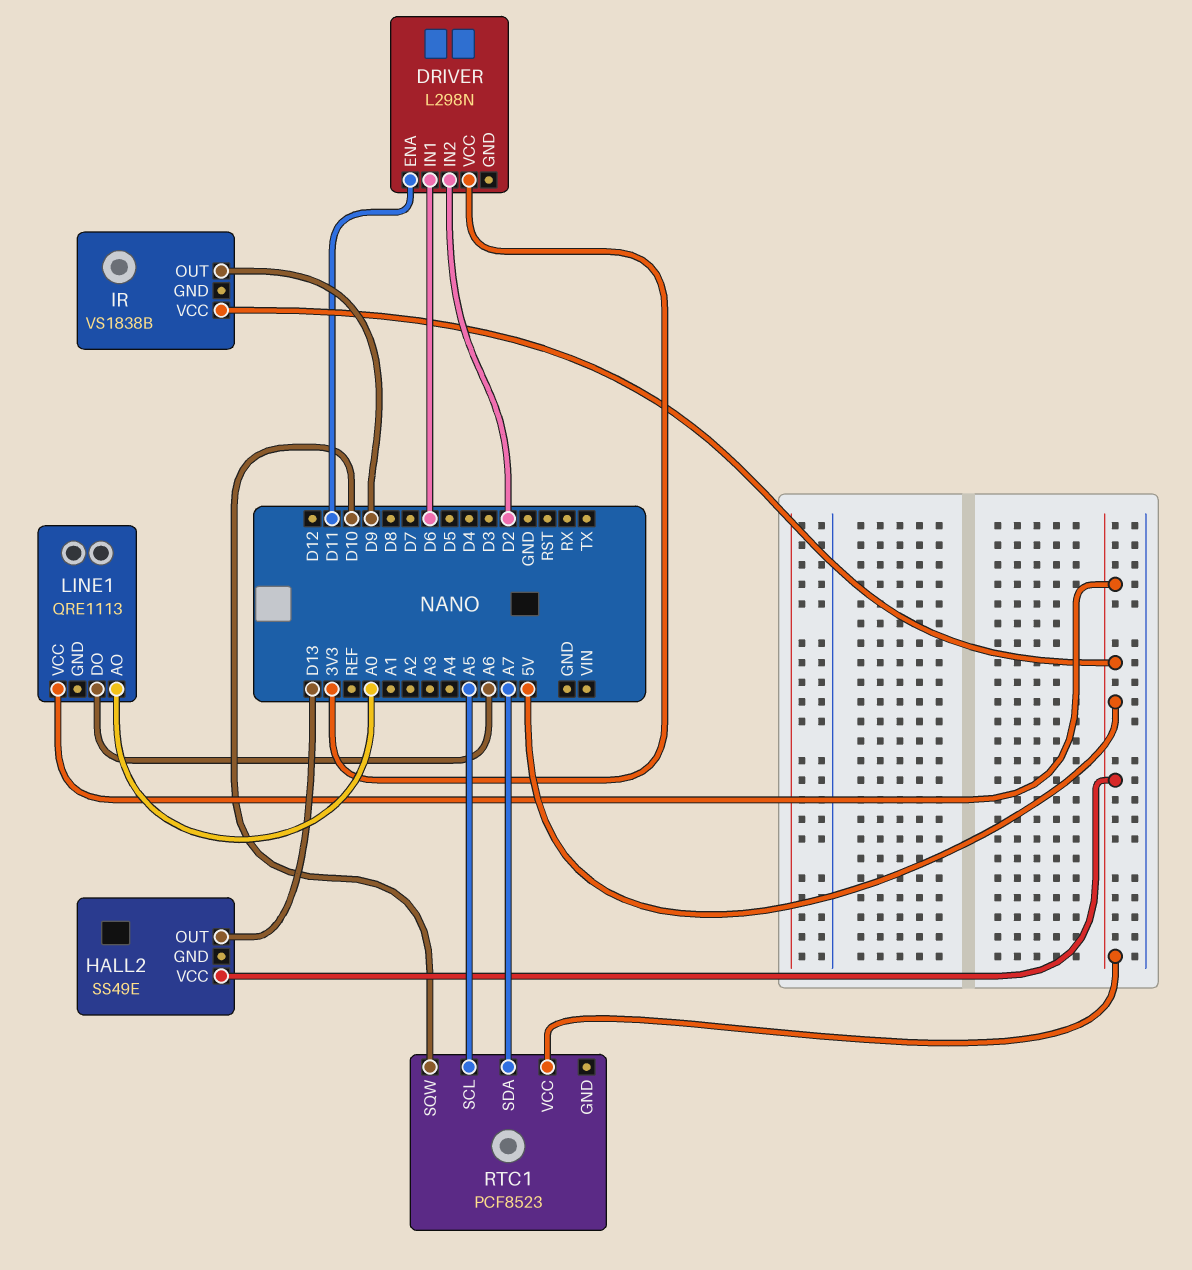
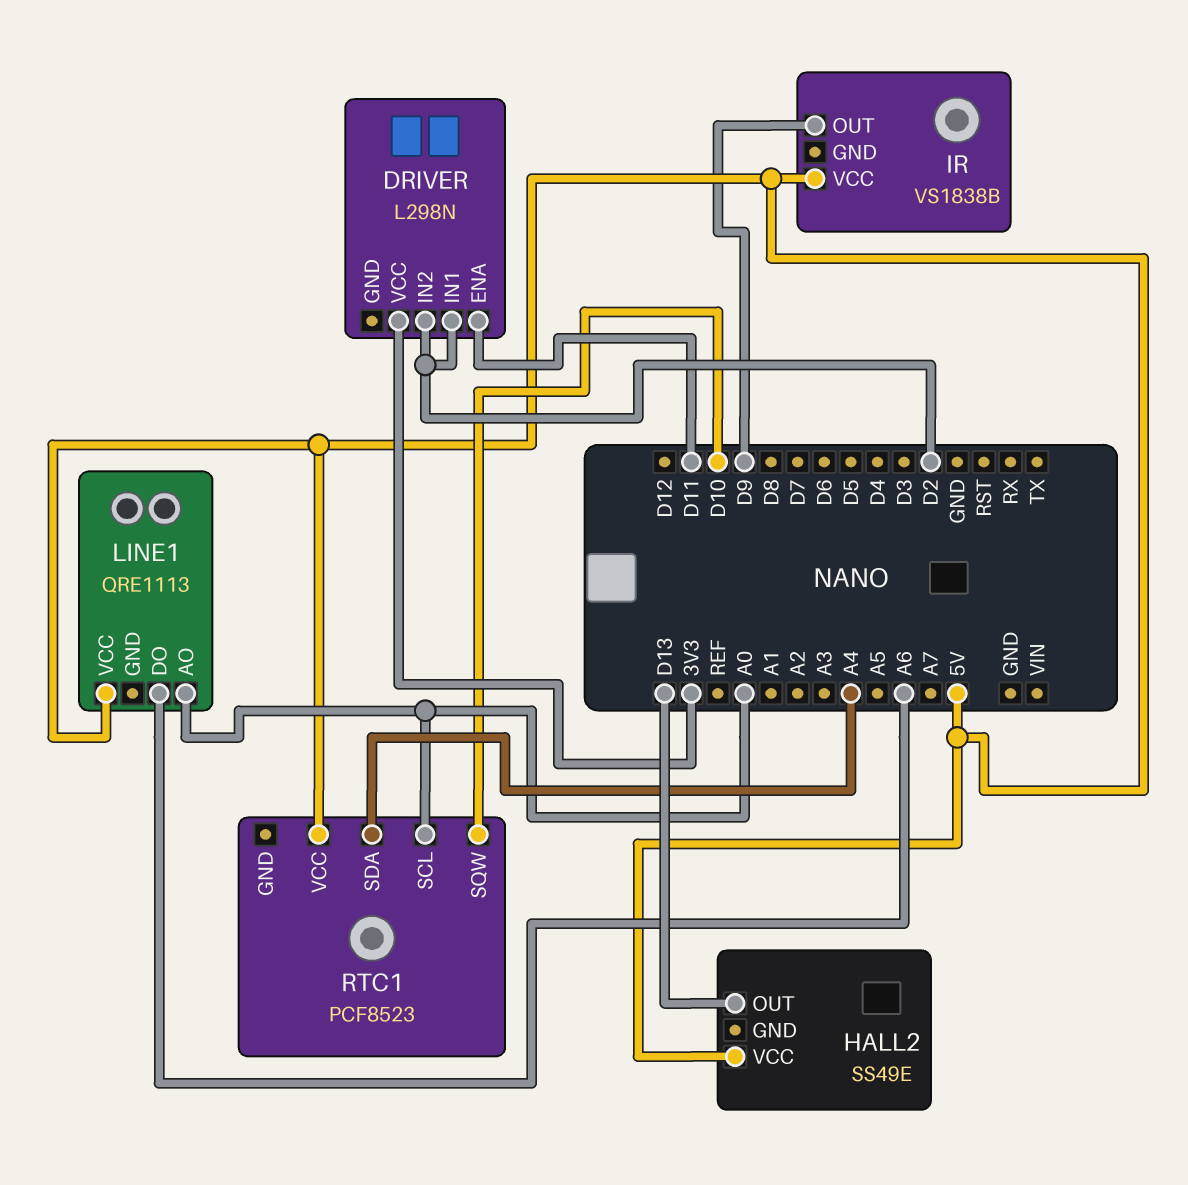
DRIVER pin IN1: D6 -> D2
RTC1 pin SCL: A5 -> A0
RTC1 pin SDA: A7 -> A4

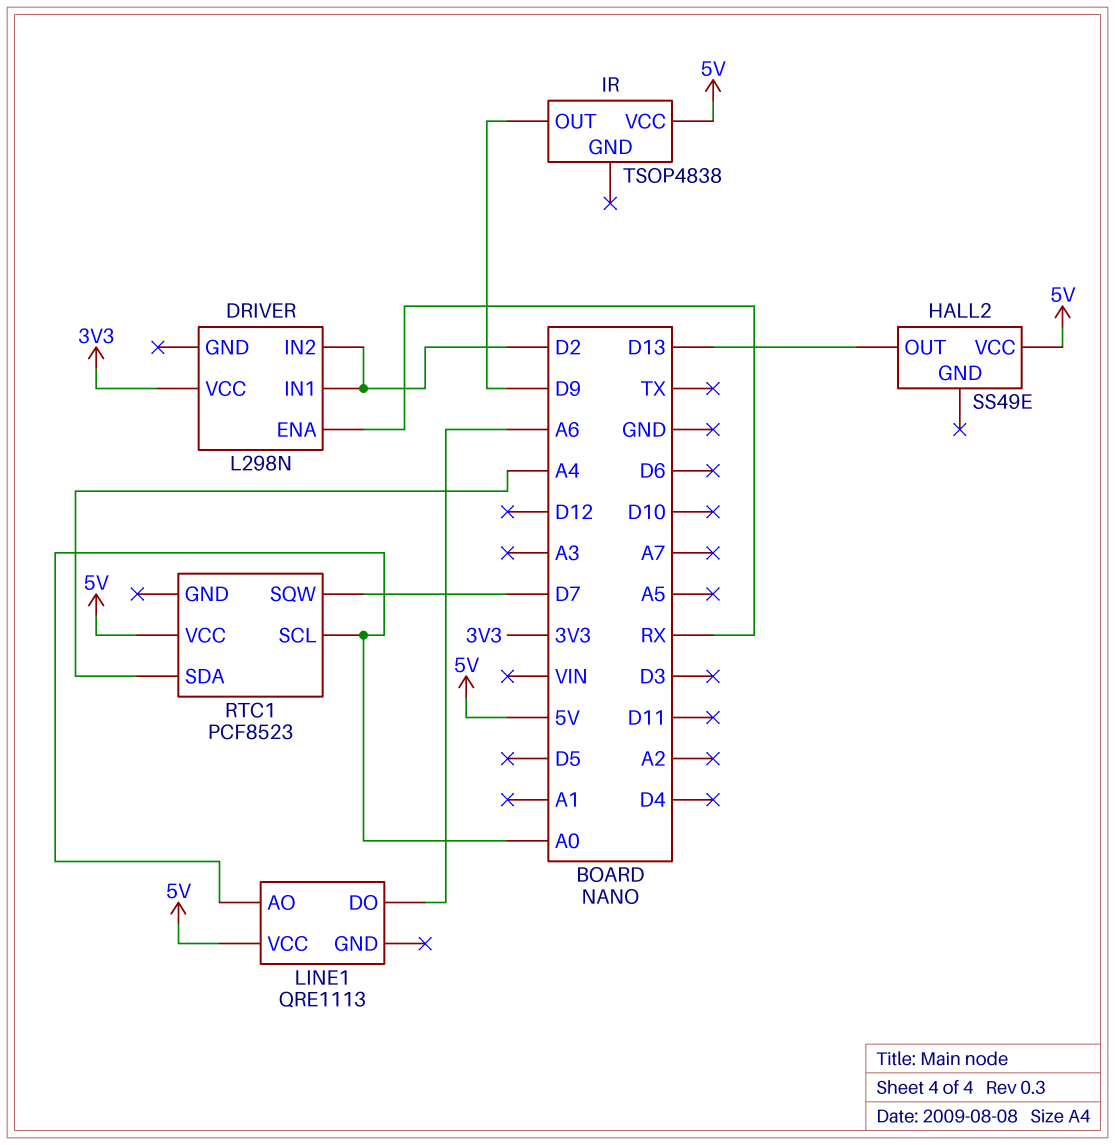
DRIVER pin ENA: D11 -> RX
IR: VS1838B -> TSOP4838
RTC1 pin SQW: D10 -> D7

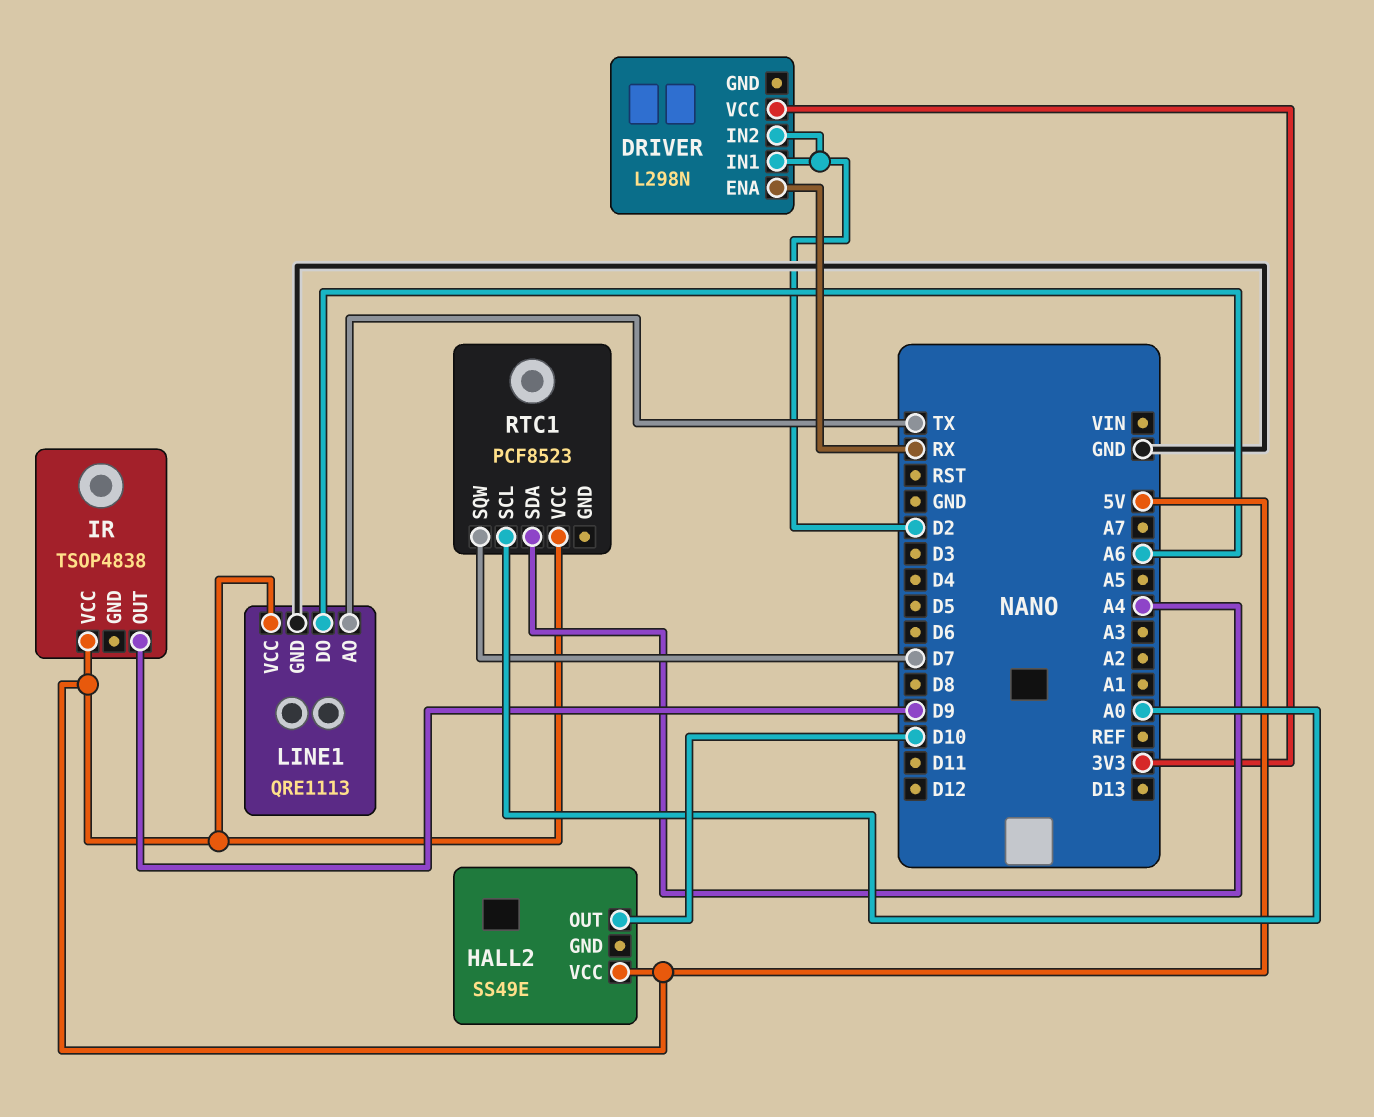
HALL2 pin OUT: D13 -> D10
LINE1 pin AO: A0 -> TX
LINE1 pin GND: none -> GND

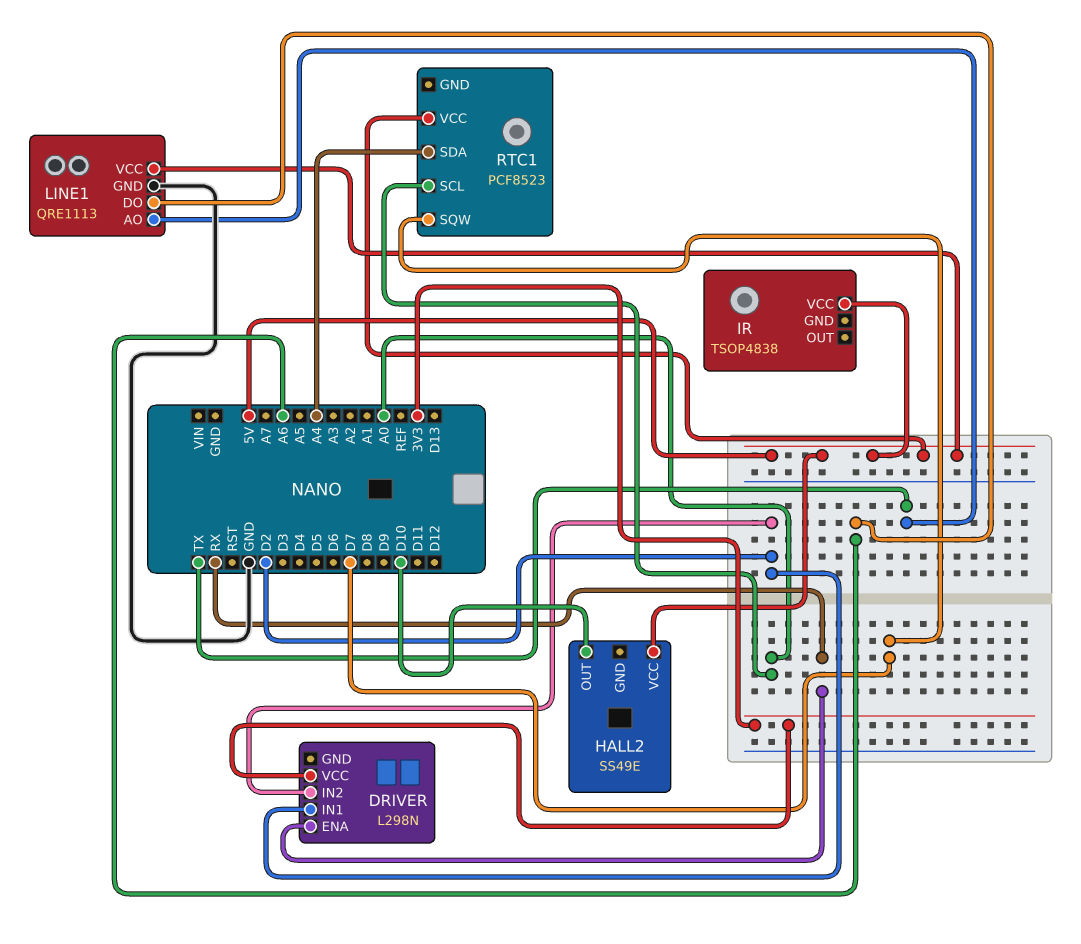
IR pin OUT: D9 -> none

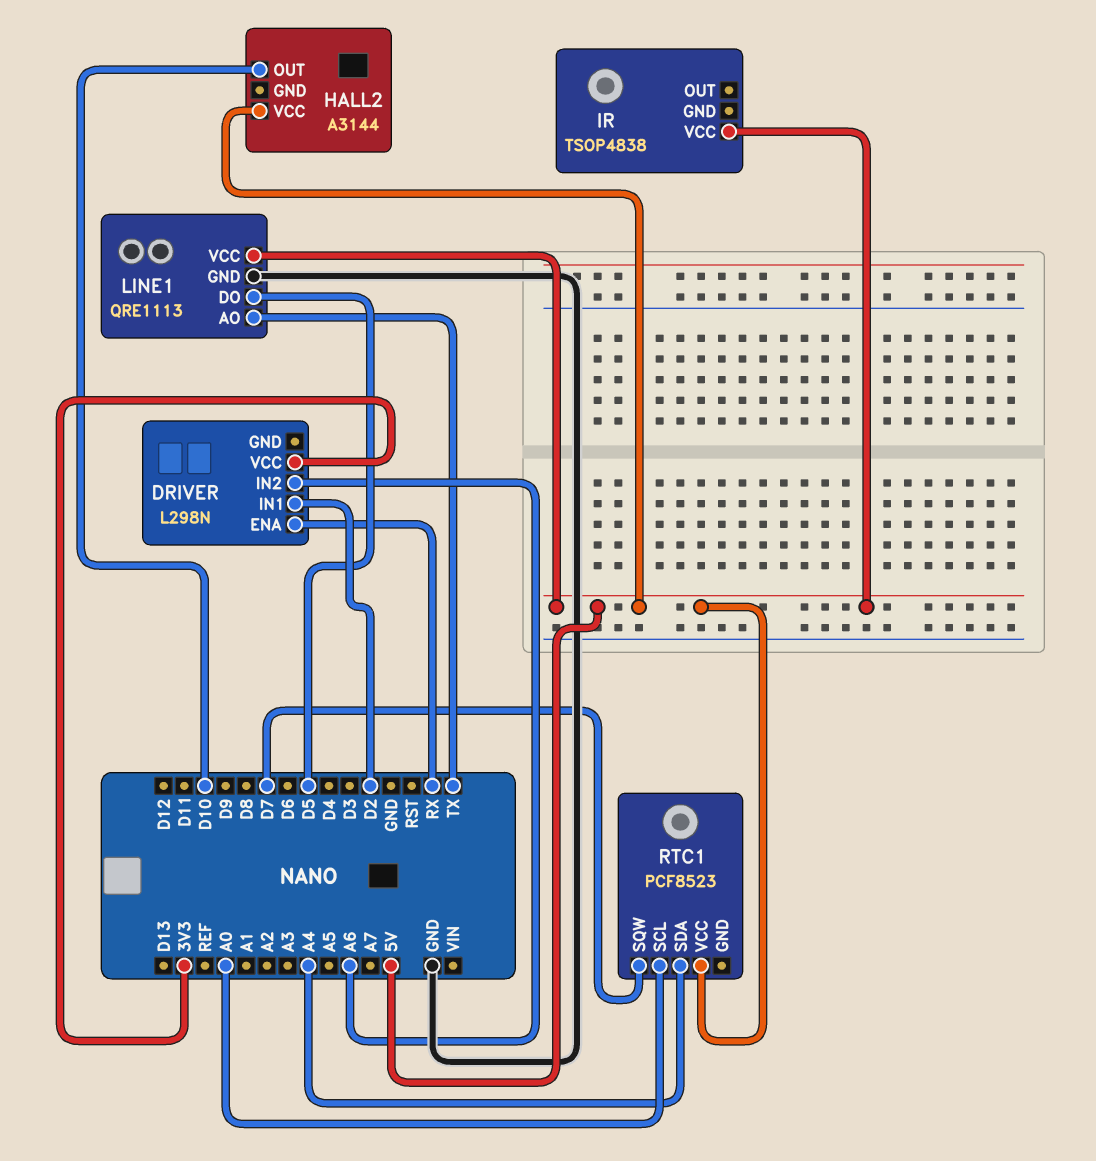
DRIVER pin IN2: D2 -> A6
HALL2: SS49E -> A3144
LINE1 pin DO: A6 -> D5

